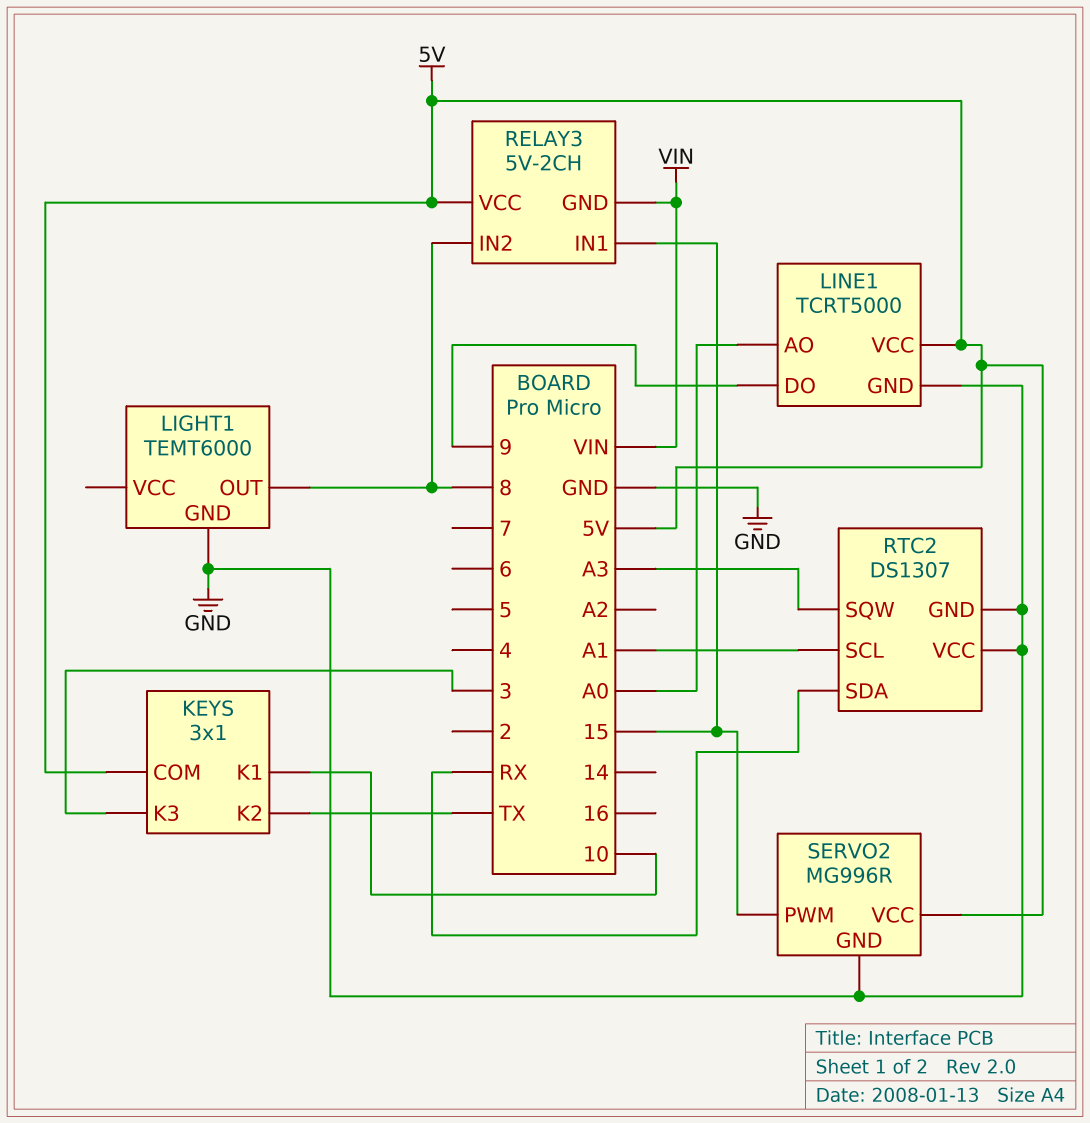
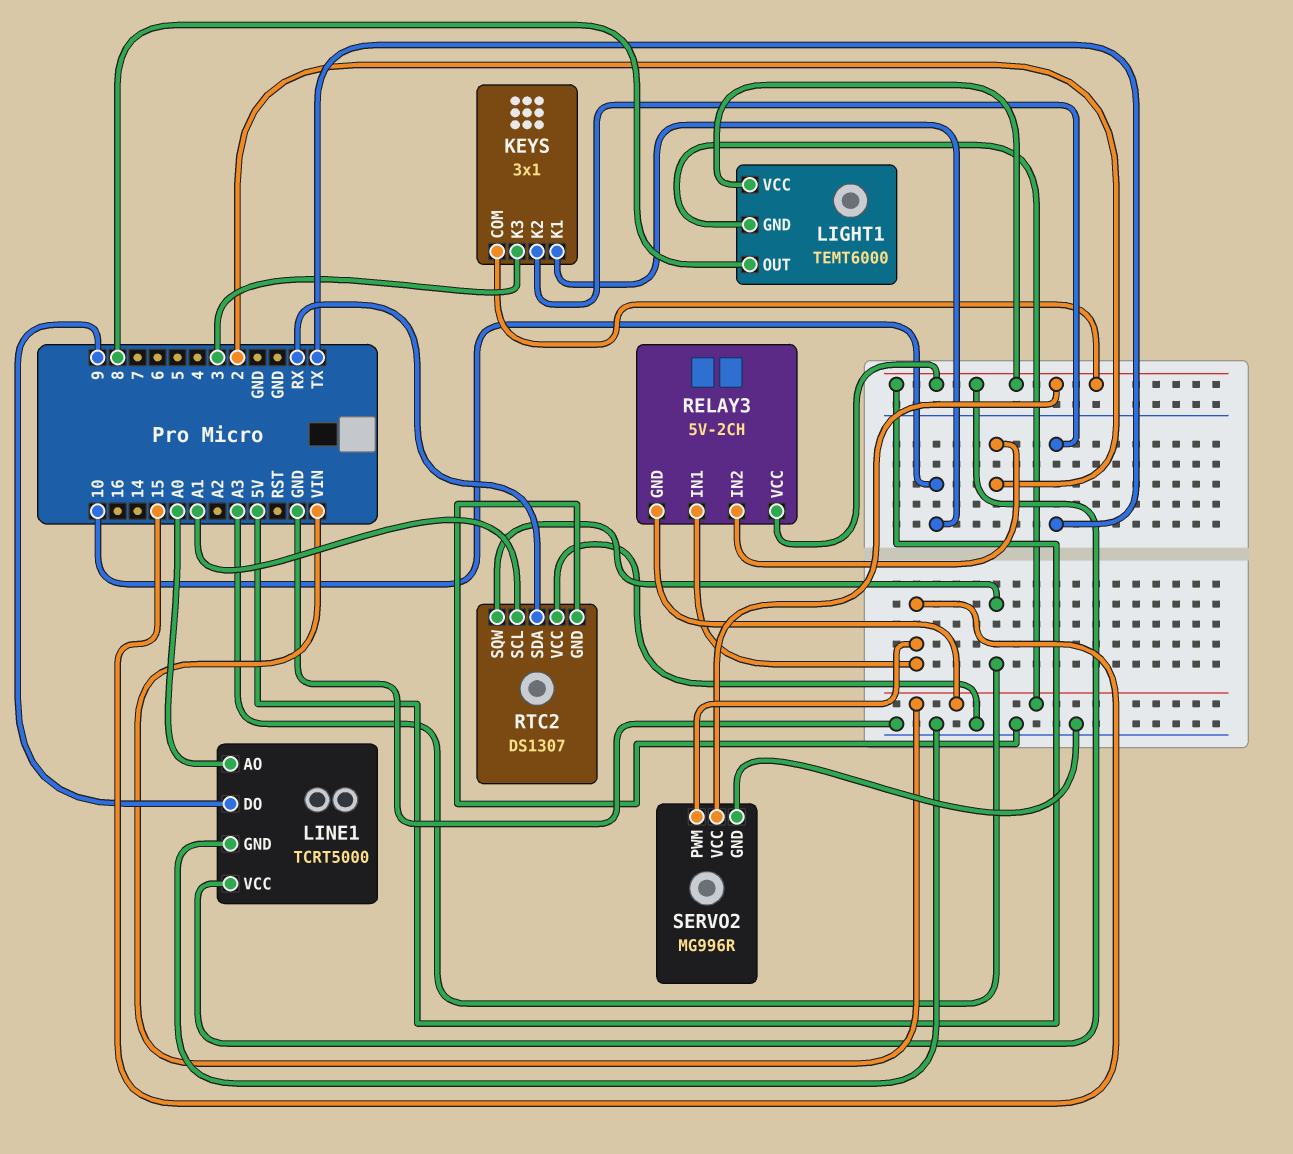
LIGHT1 pin GND: GND -> VIN
LIGHT1 pin VCC: none -> 5V
RELAY3 pin IN2: 8 -> 2

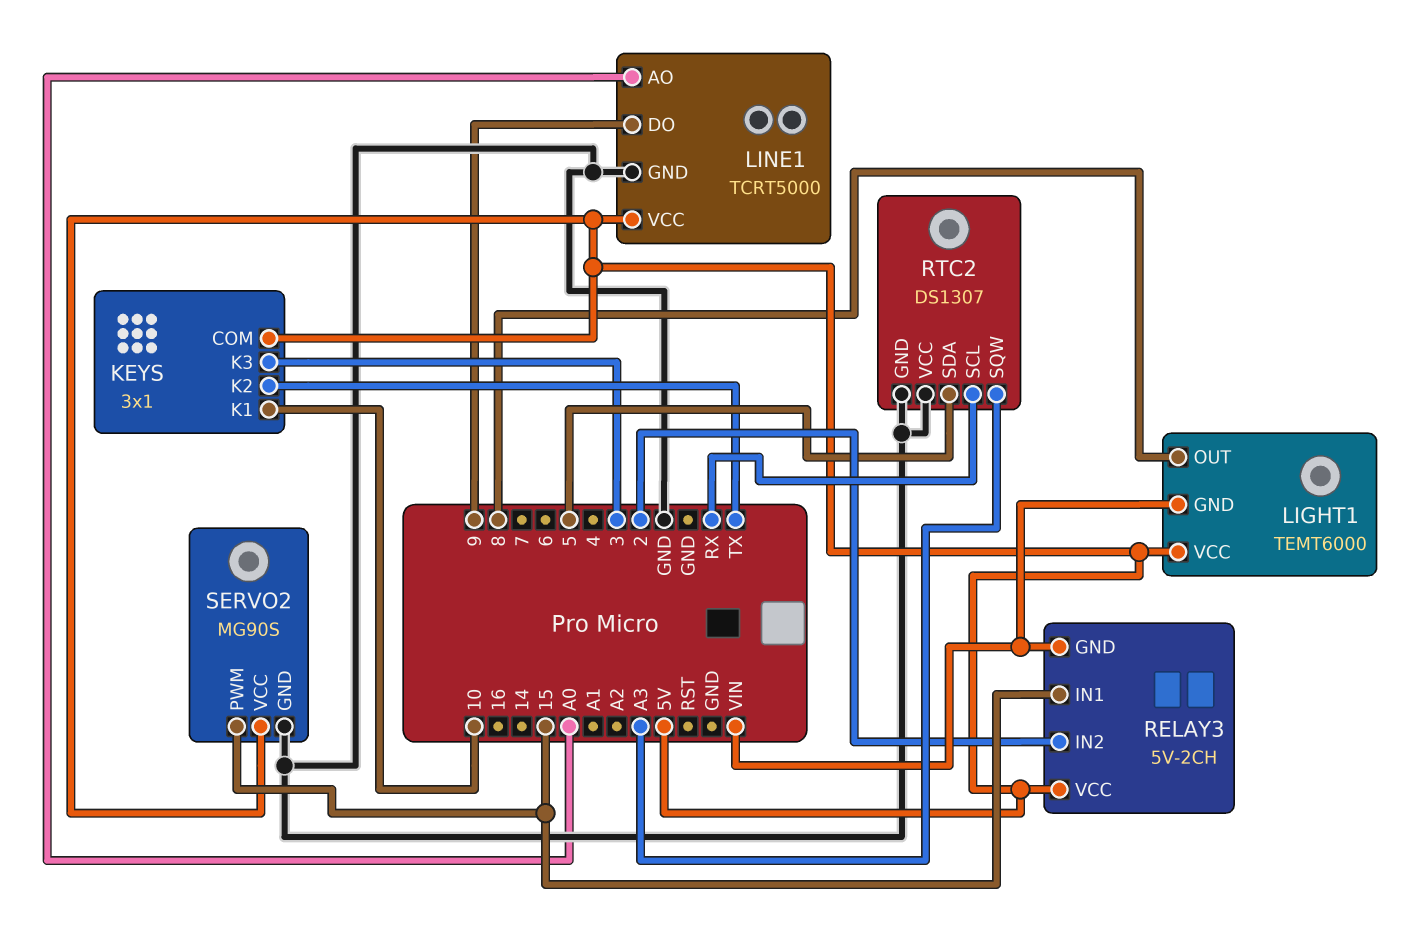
RTC2 pin SCL: A1 -> RX
RTC2 pin SDA: RX -> 5
SERVO2: MG996R -> MG90S

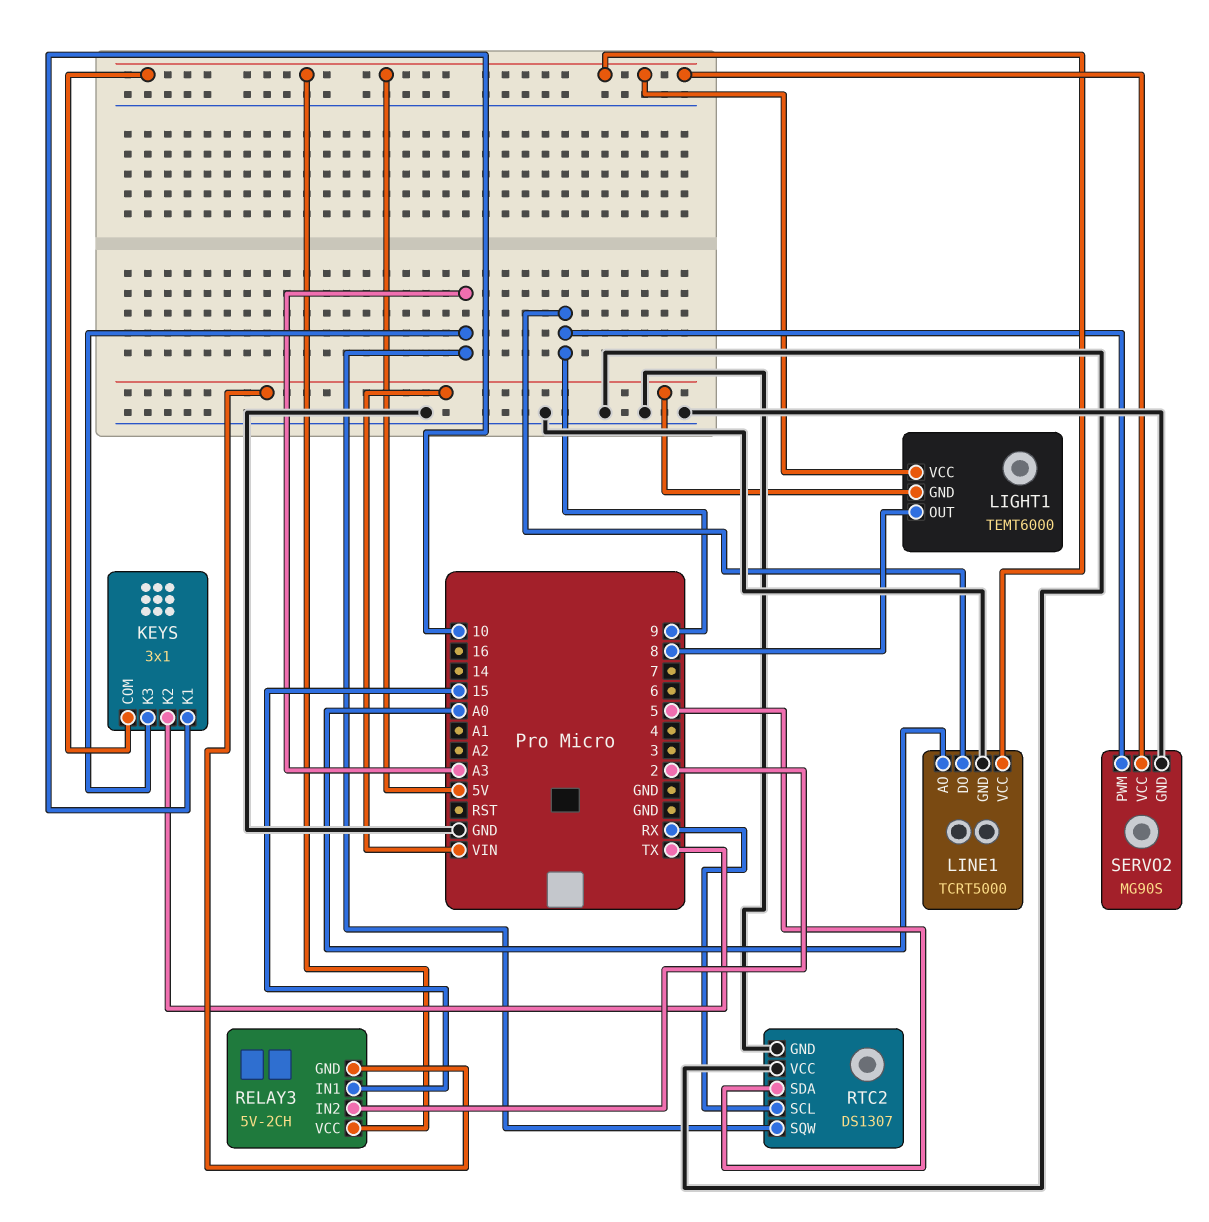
KEYS pin K3: 3 -> A3
SERVO2 pin PWM: 15 -> 9

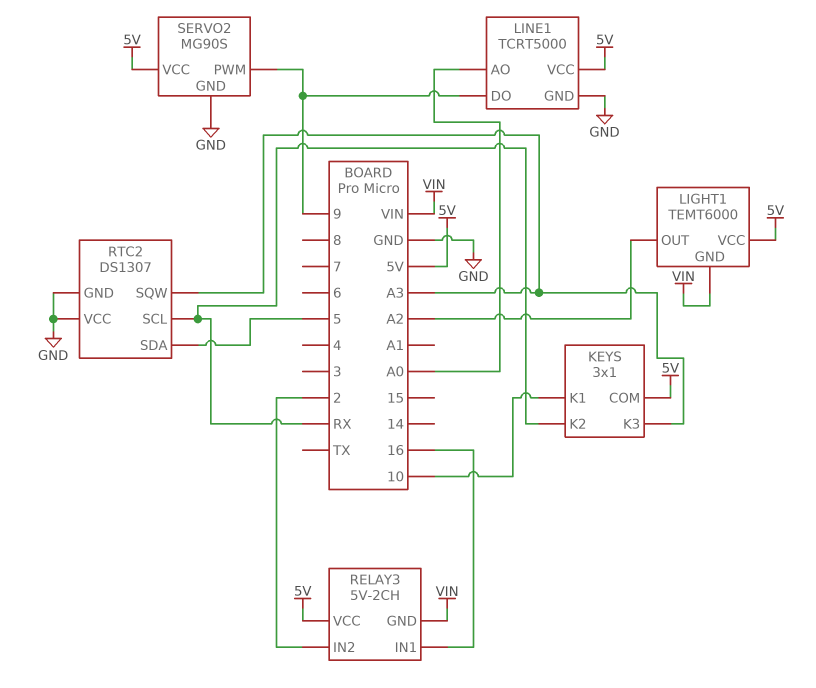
KEYS pin K2: TX -> RX
LIGHT1 pin OUT: 8 -> A2
RELAY3 pin IN1: 15 -> 16

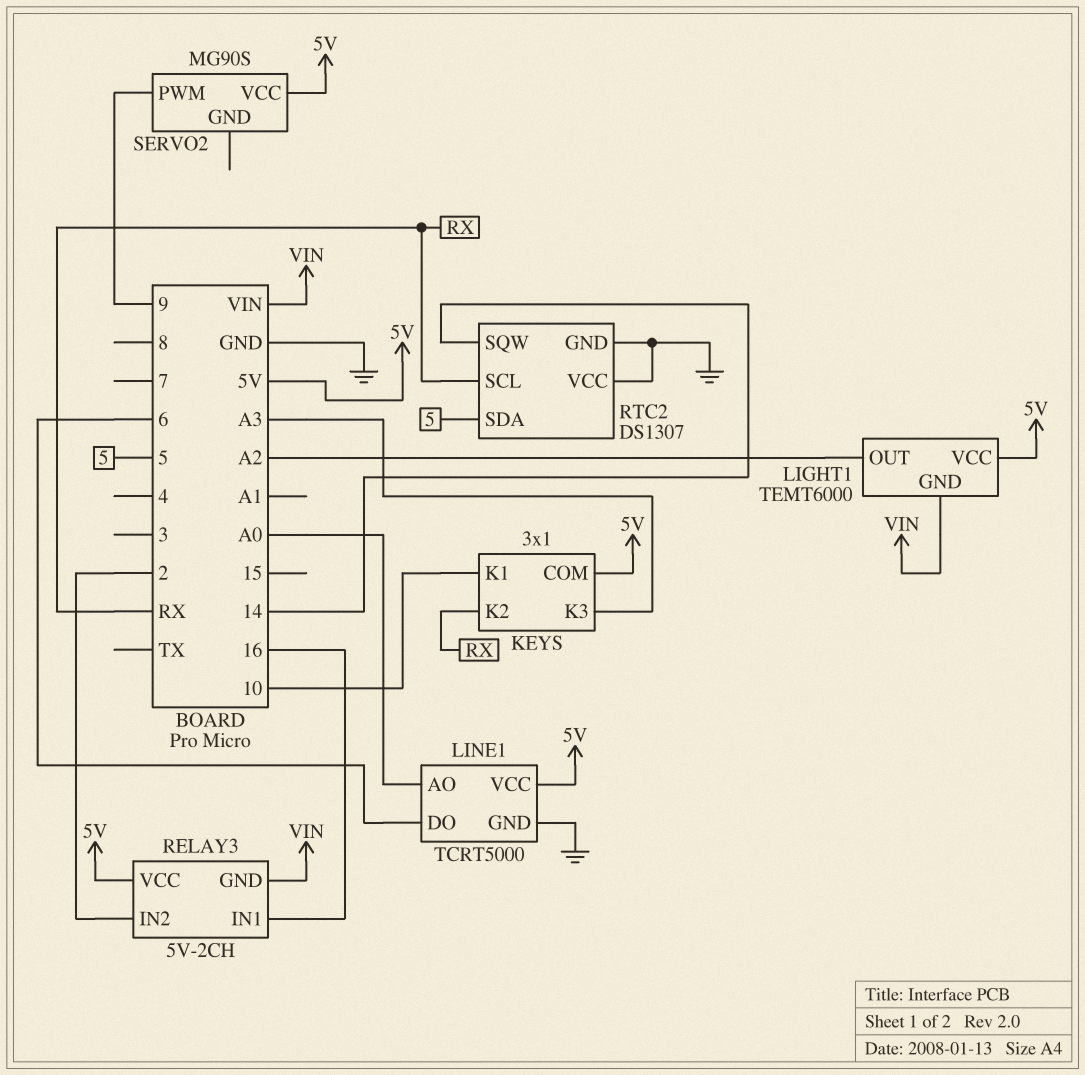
LINE1 pin DO: 9 -> 6
RTC2 pin SQW: A3 -> 14
SERVO2 pin GND: GND -> none

